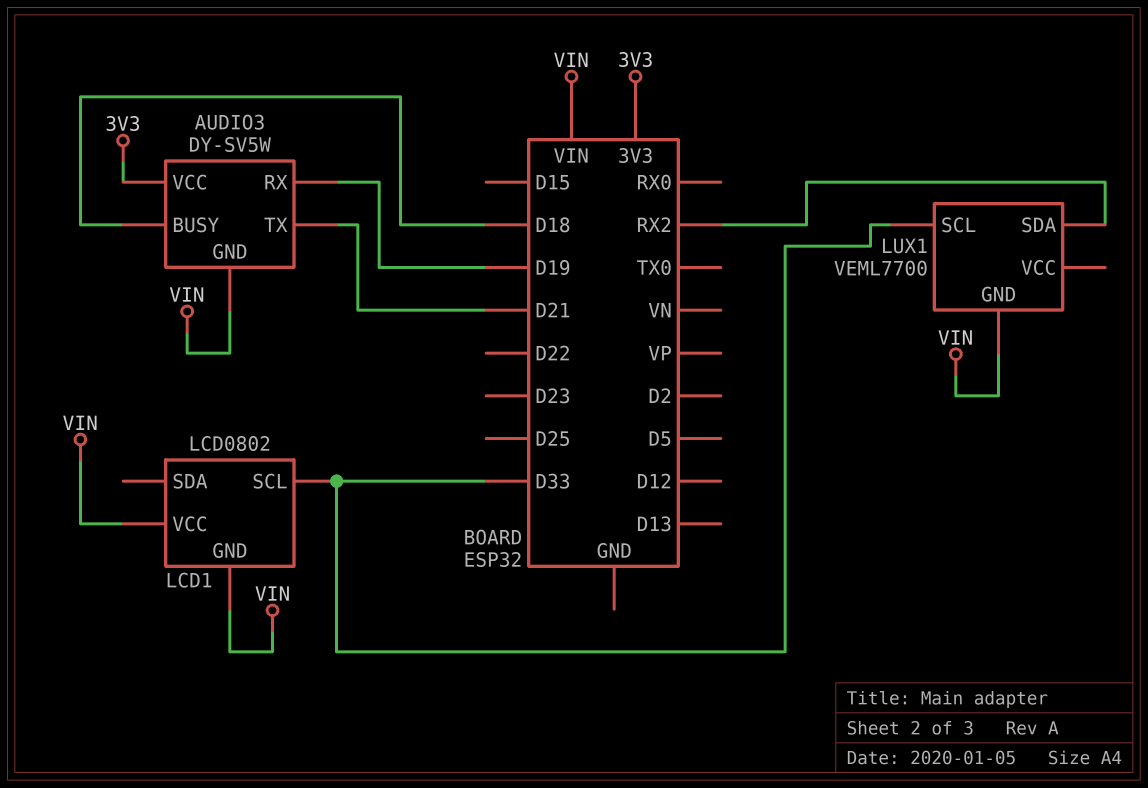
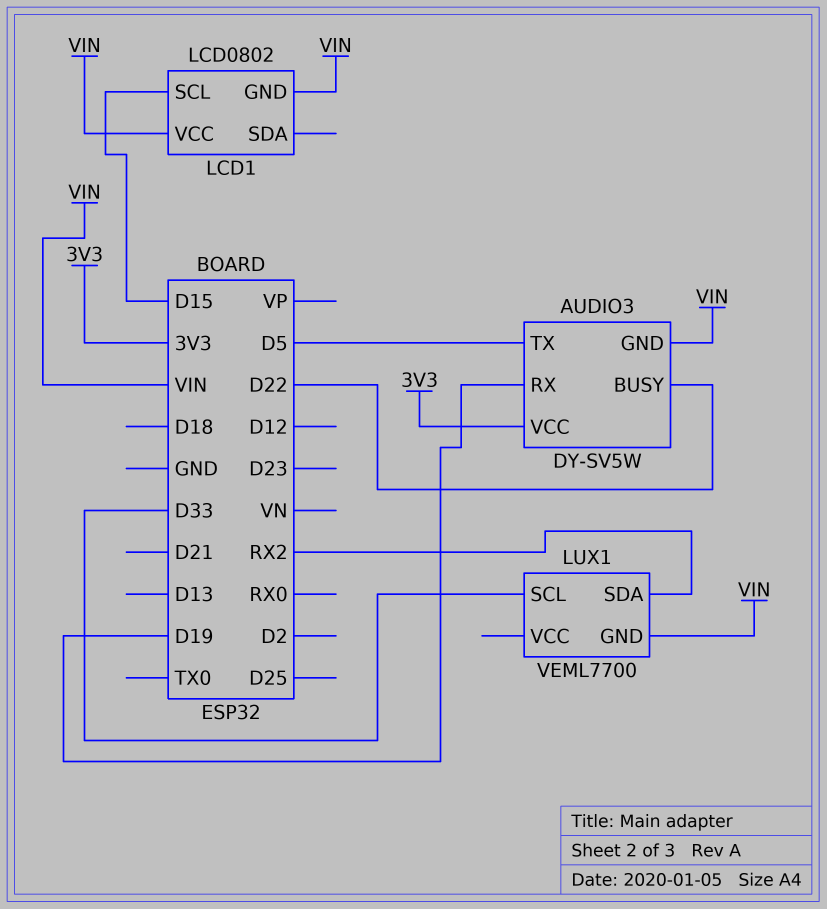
AUDIO3 pin BUSY: D18 -> D22
AUDIO3 pin TX: D21 -> D5
LCD1 pin SCL: D33 -> D15

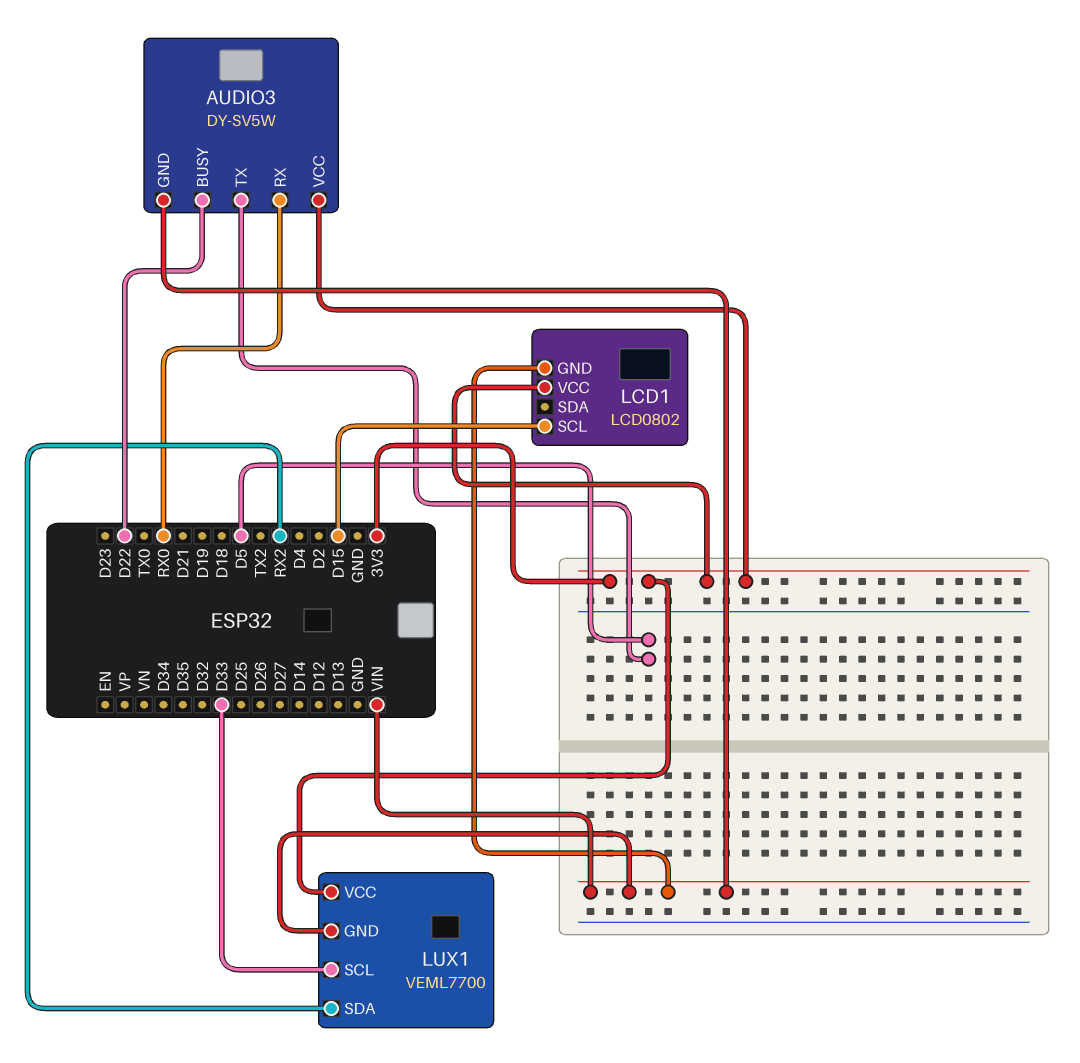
AUDIO3 pin RX: D19 -> RX0
LCD1 pin VCC: VIN -> 3V3
LUX1 pin VCC: none -> 3V3

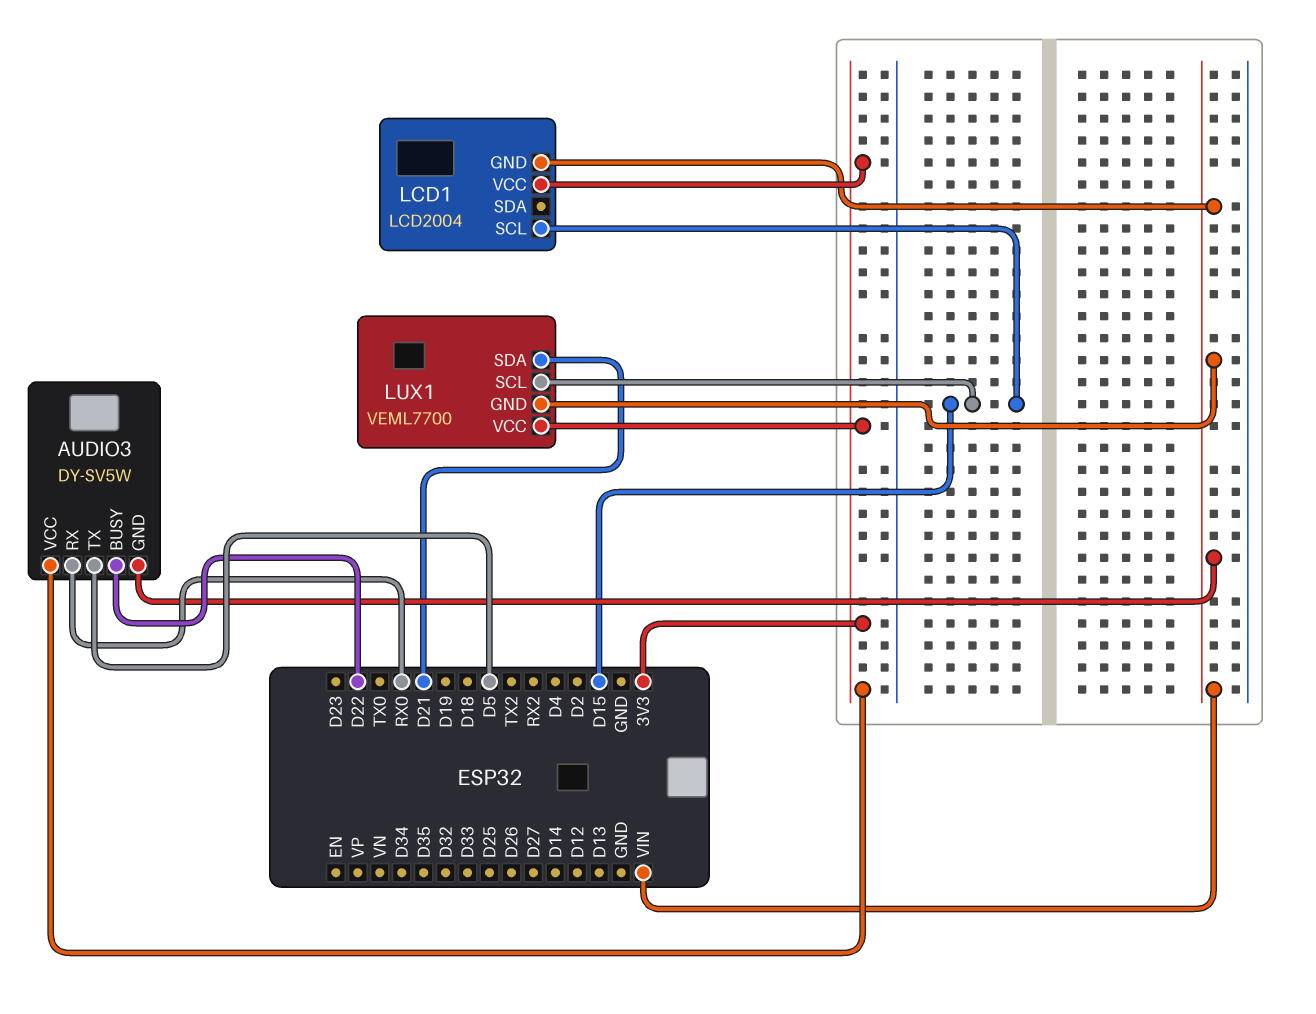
LCD1: LCD0802 -> LCD2004
LUX1 pin SCL: D33 -> D15
LUX1 pin SDA: RX2 -> D21

